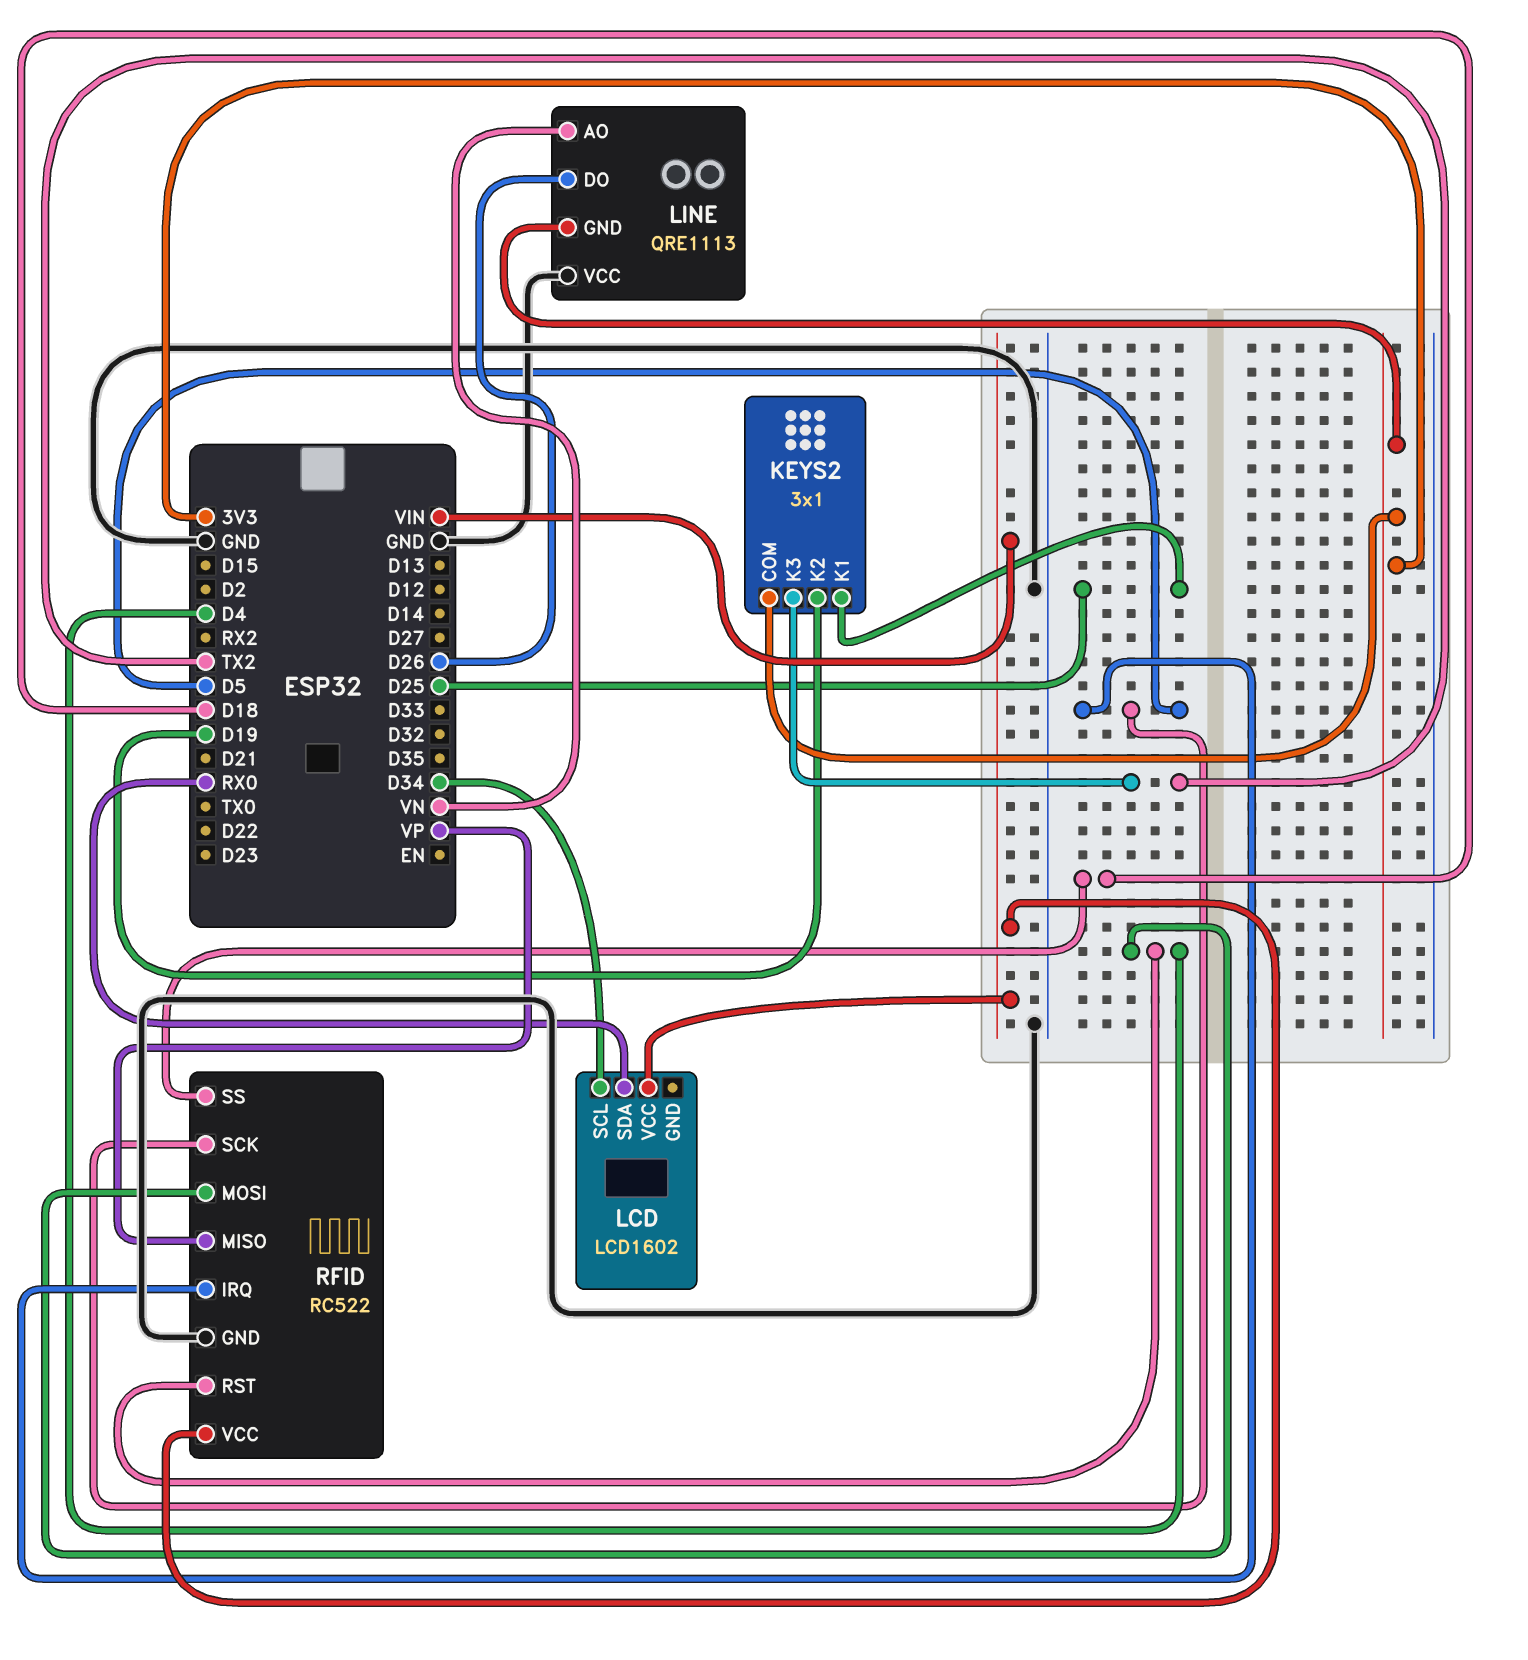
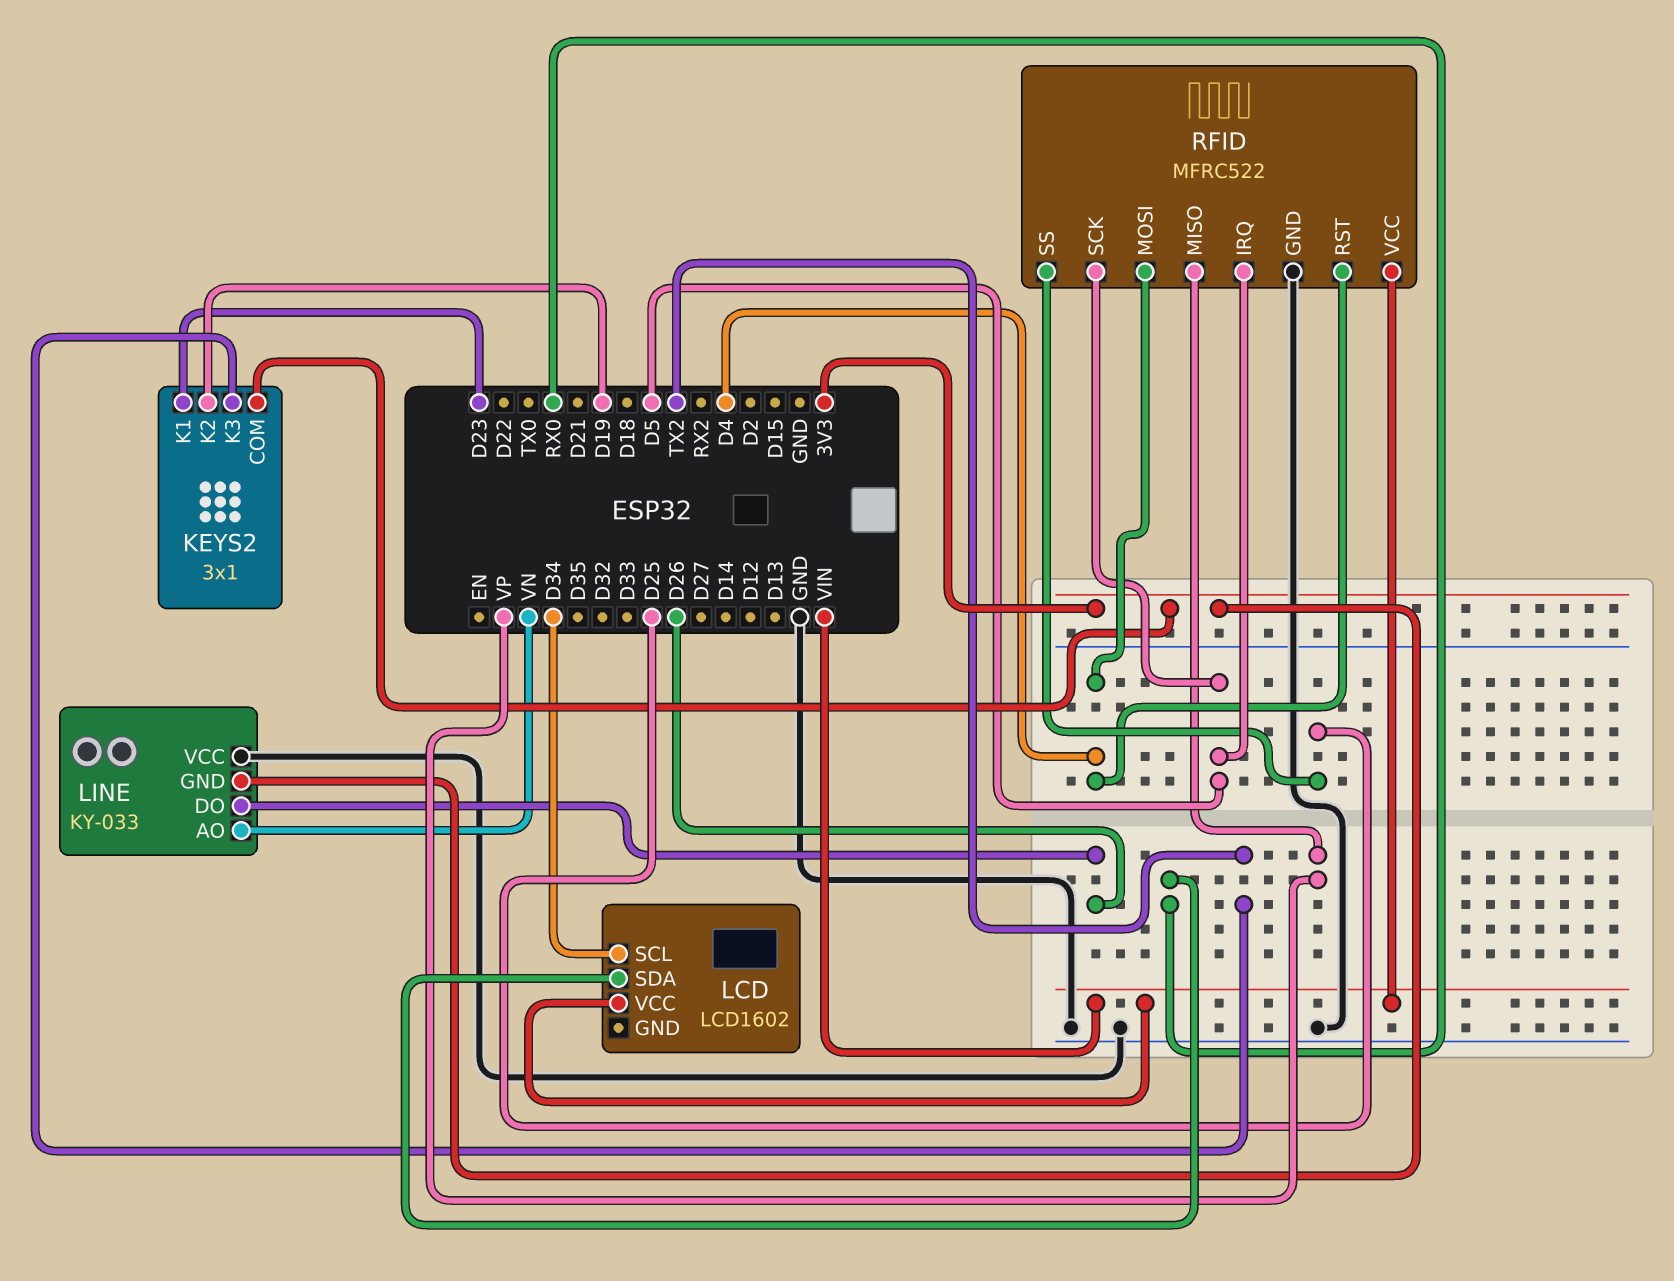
KEYS2 pin K1: D25 -> D23
LINE: QRE1113 -> KY-033
RFID: RC522 -> MFRC522
RFID pin SS: D18 -> D25

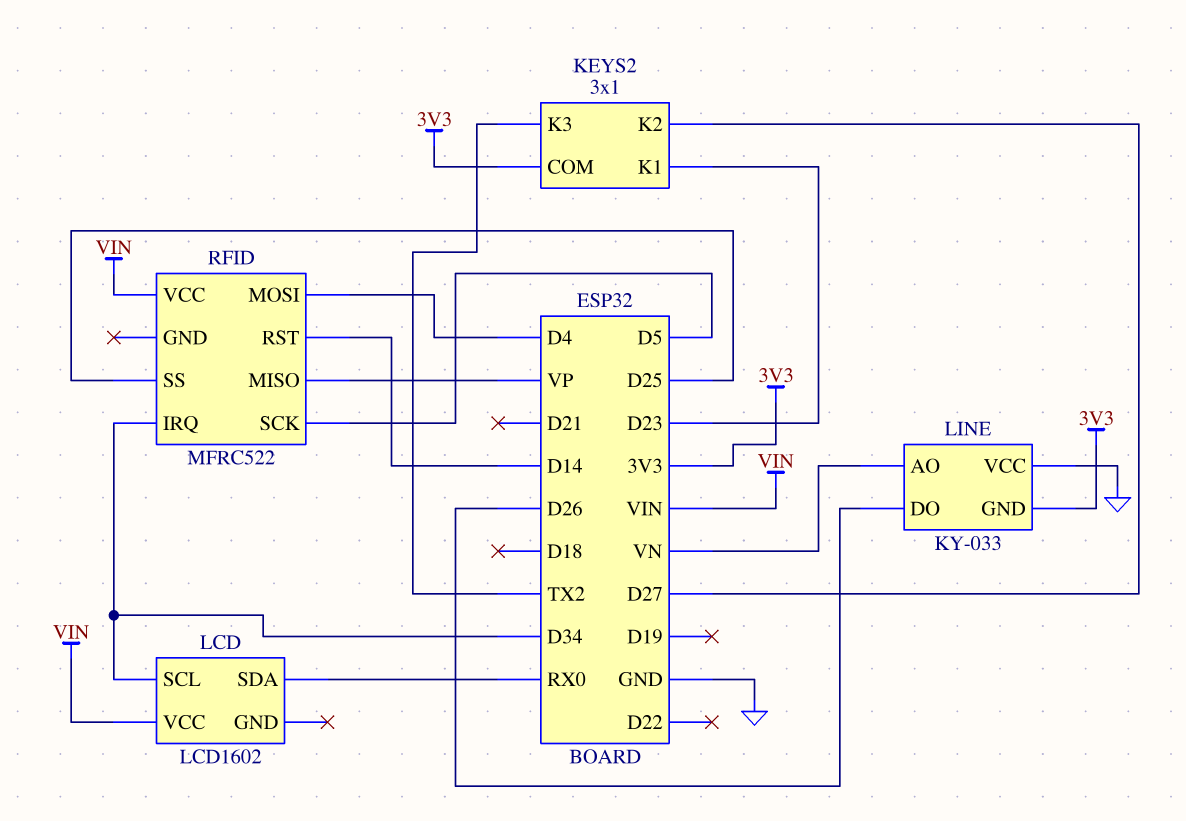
KEYS2 pin K2: D19 -> D27
RFID pin GND: GND -> none
RFID pin IRQ: D5 -> D34
RFID pin RST: D4 -> D14

